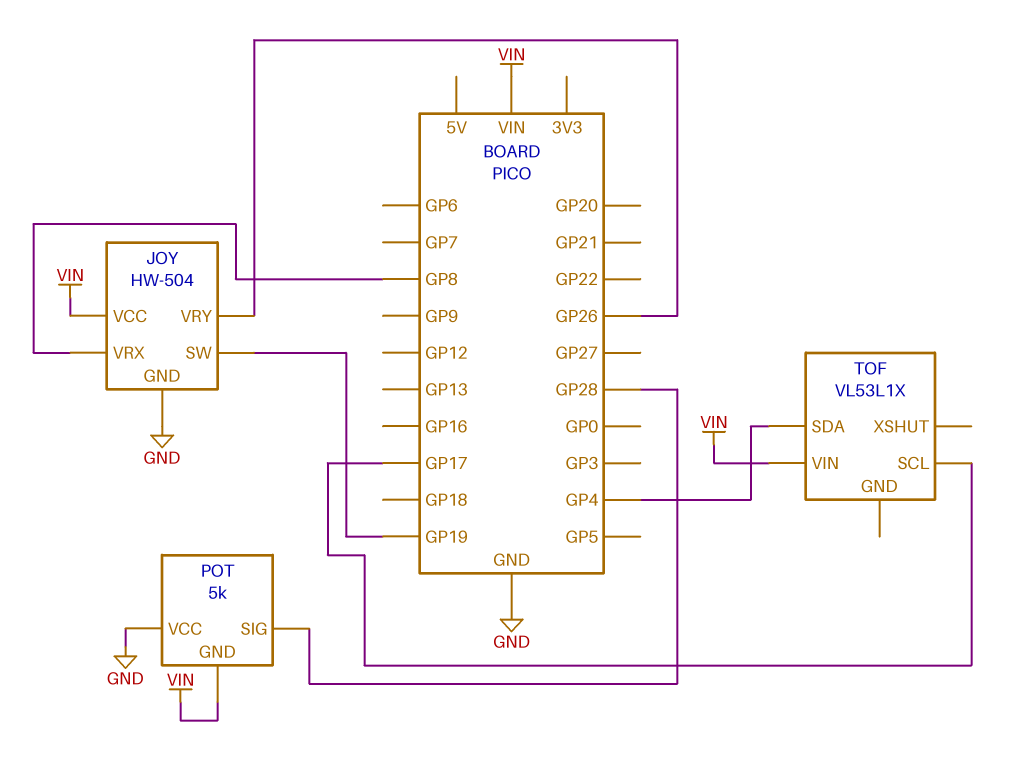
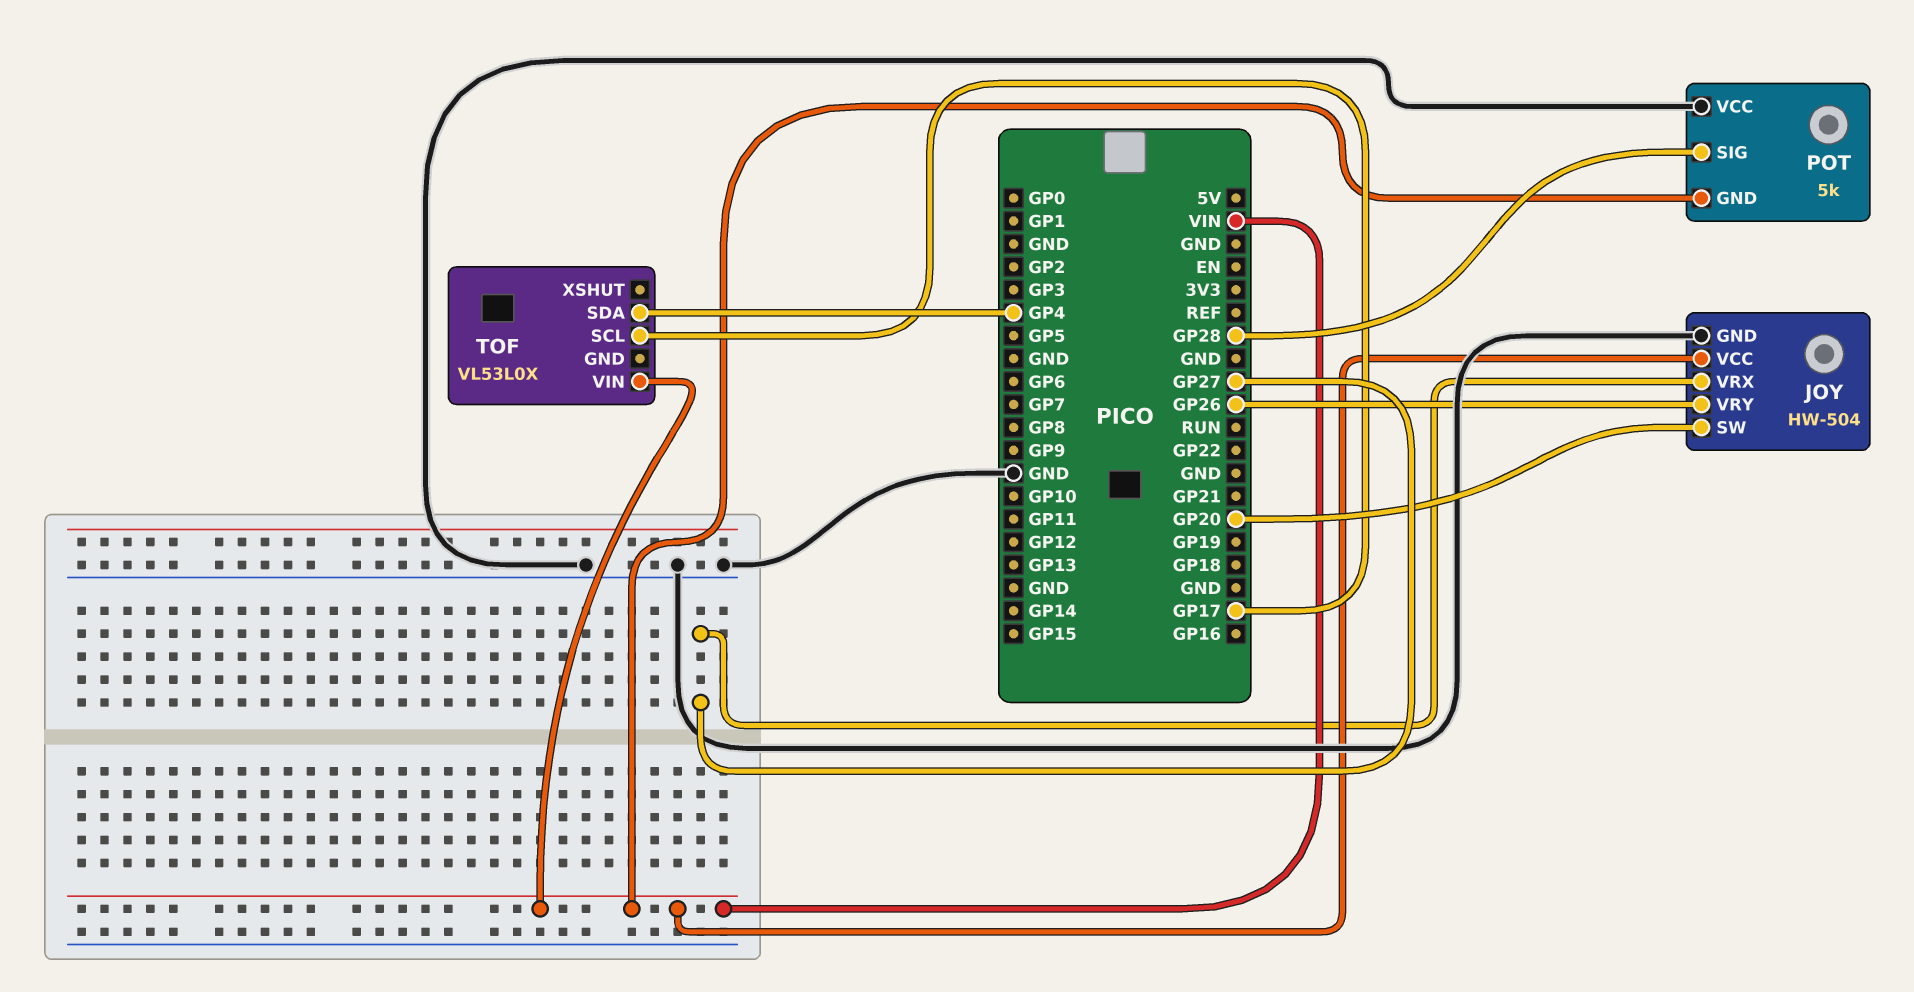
JOY pin SW: GP19 -> GP20
JOY pin VRX: GP8 -> GP27
TOF: VL53L1X -> VL53L0X

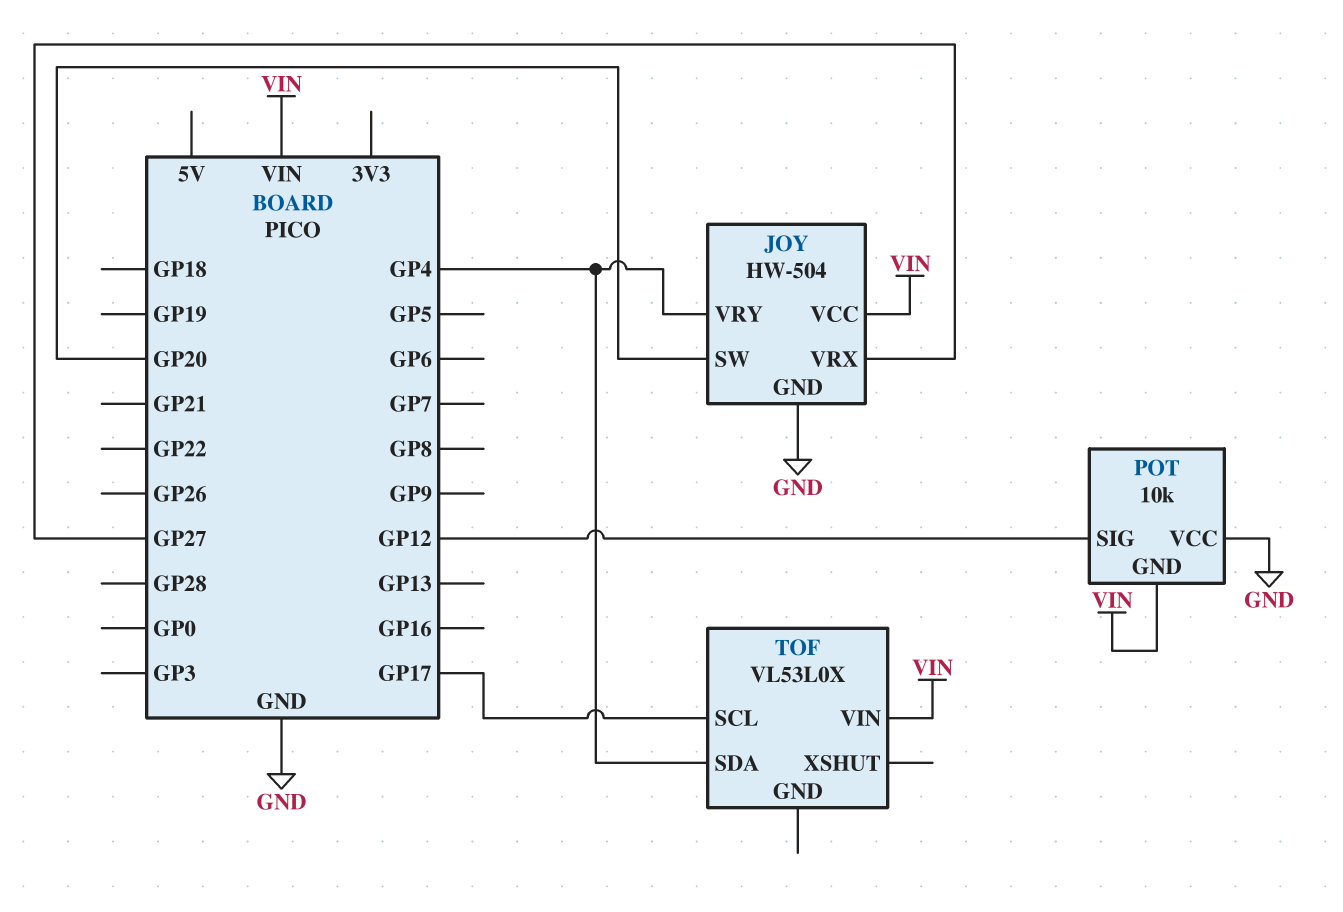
JOY pin VRY: GP26 -> GP4
POT: 5k -> 10k
POT pin SIG: GP28 -> GP12

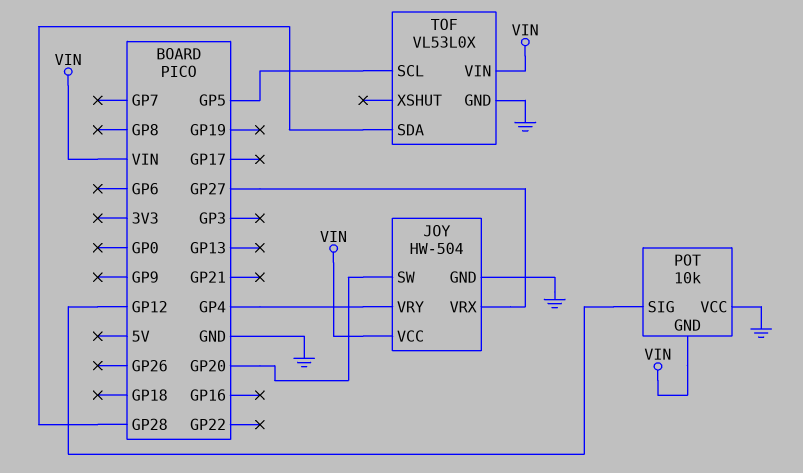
TOF pin GND: none -> GND
TOF pin SCL: GP17 -> GP5
TOF pin SDA: GP4 -> GP28

